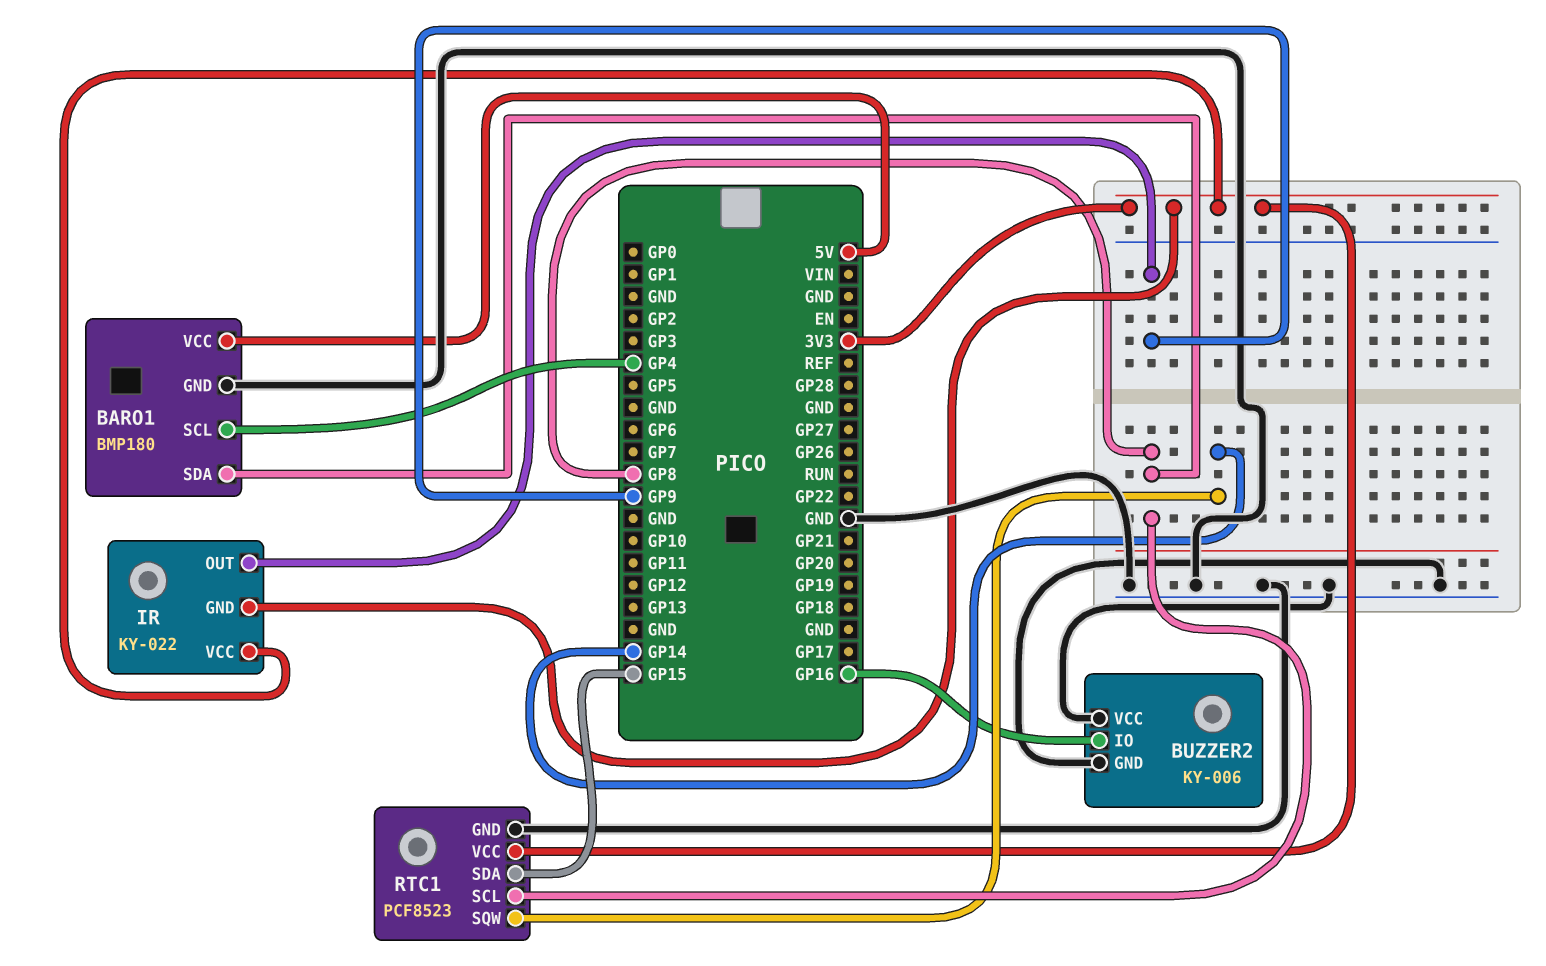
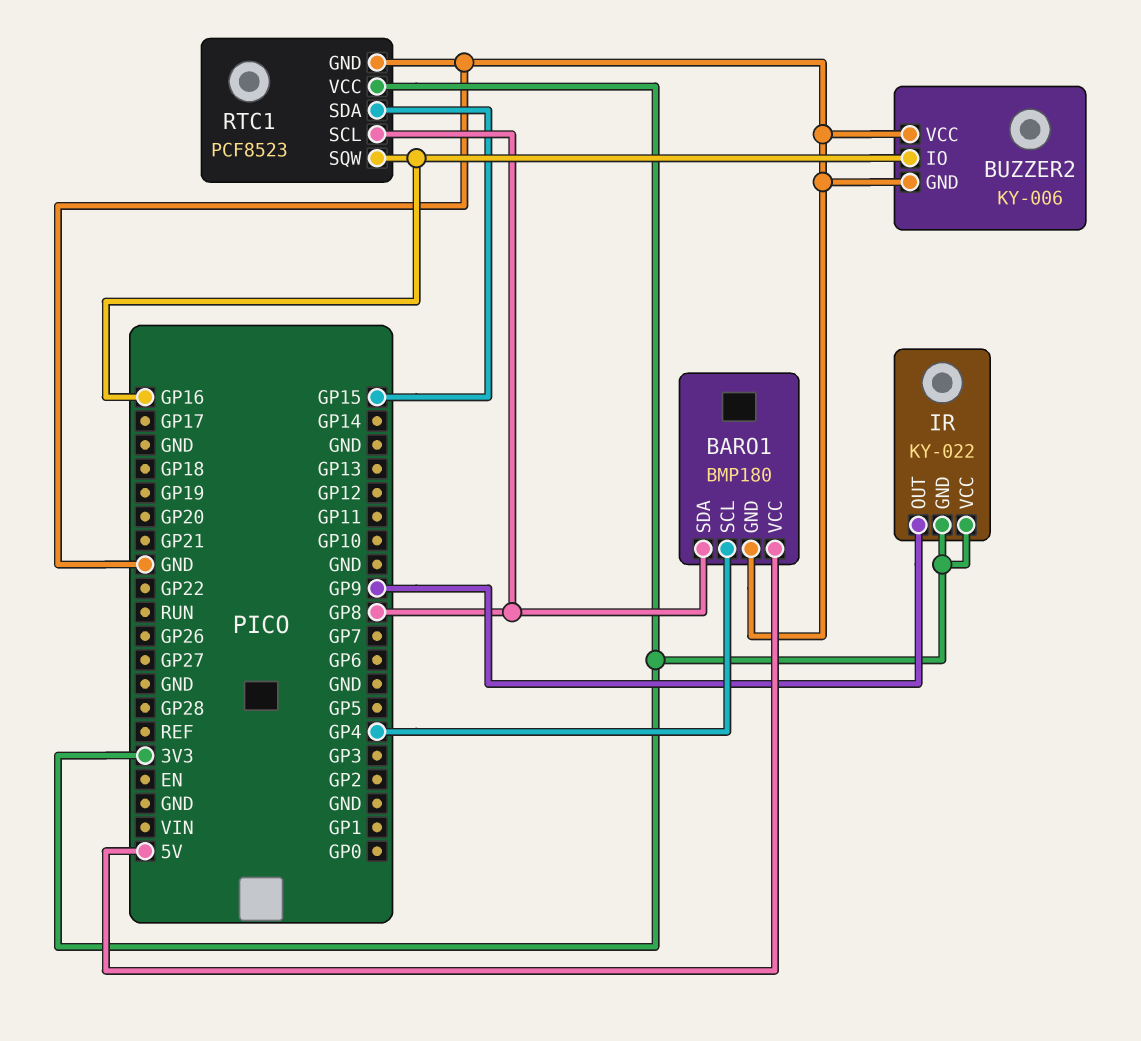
RTC1 pin SQW: GP14 -> GP16

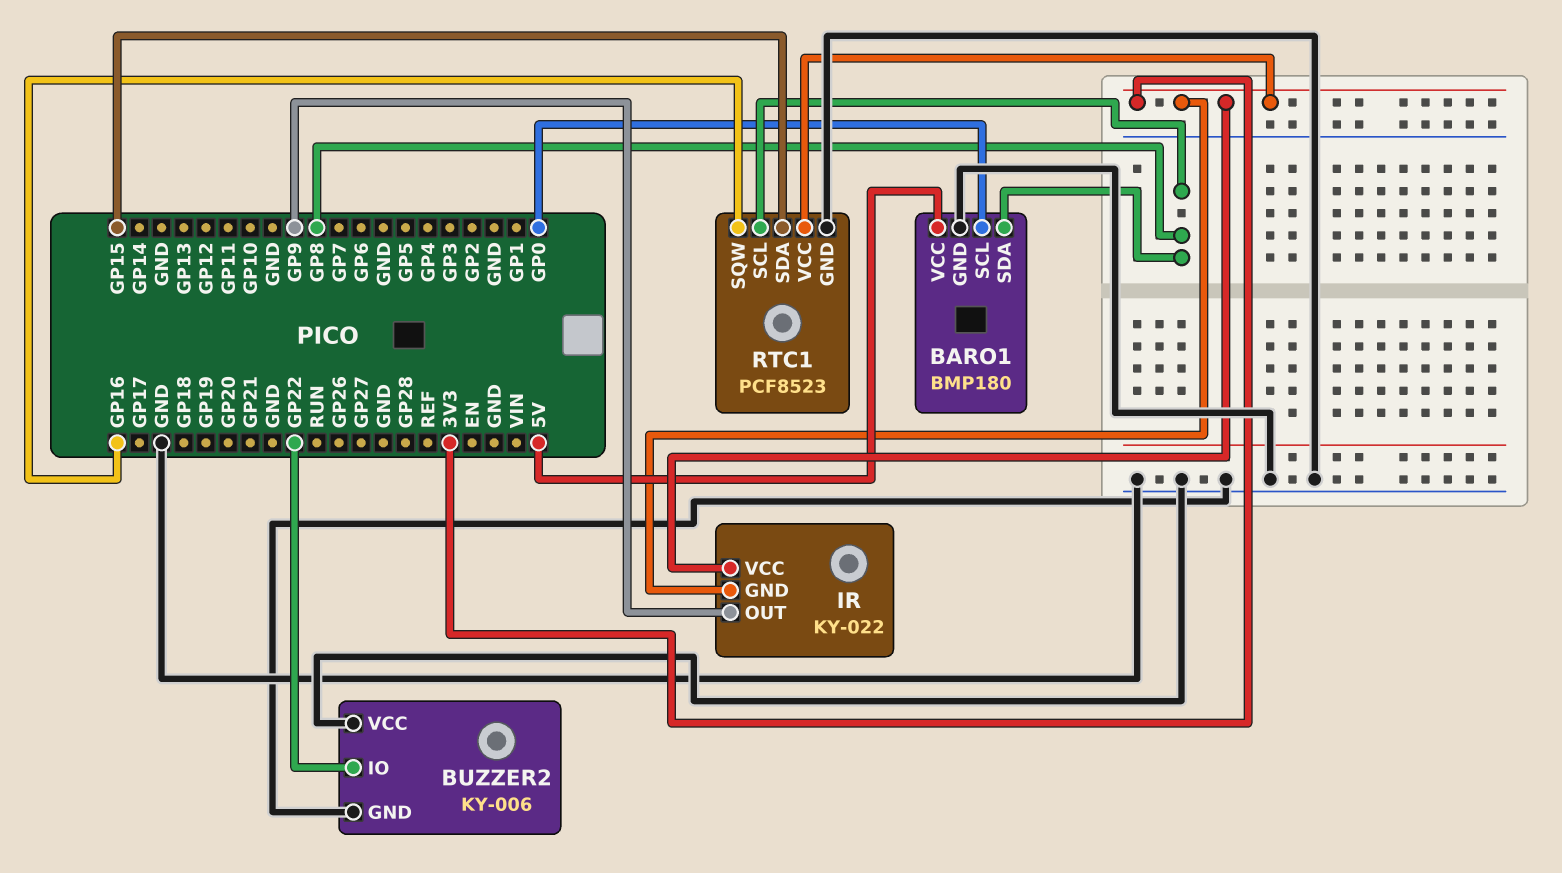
BARO1 pin SCL: GP4 -> GP0
BUZZER2 pin IO: GP16 -> GP22

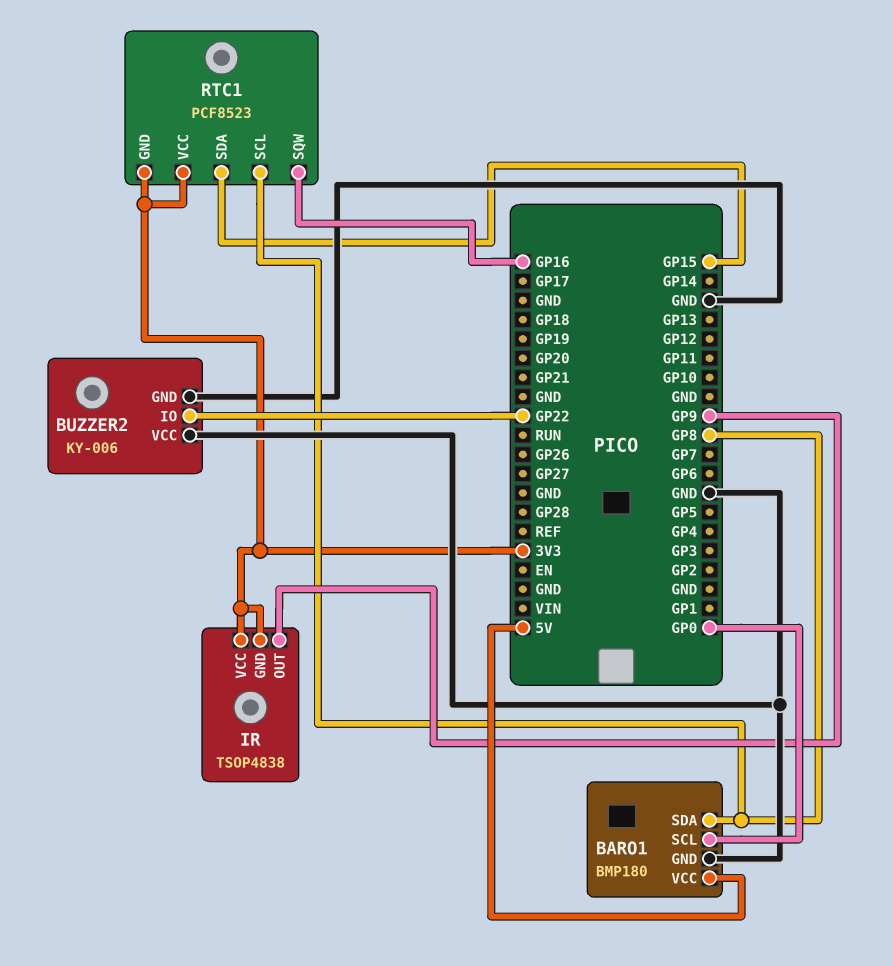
IR: KY-022 -> TSOP4838
RTC1 pin GND: GND -> 3V3

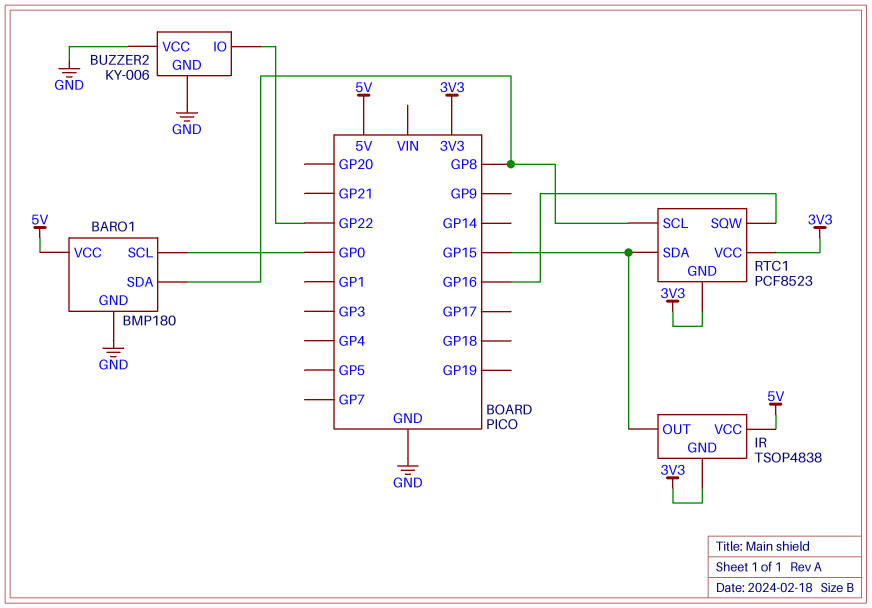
IR pin OUT: GP9 -> GP15
IR pin VCC: 3V3 -> 5V

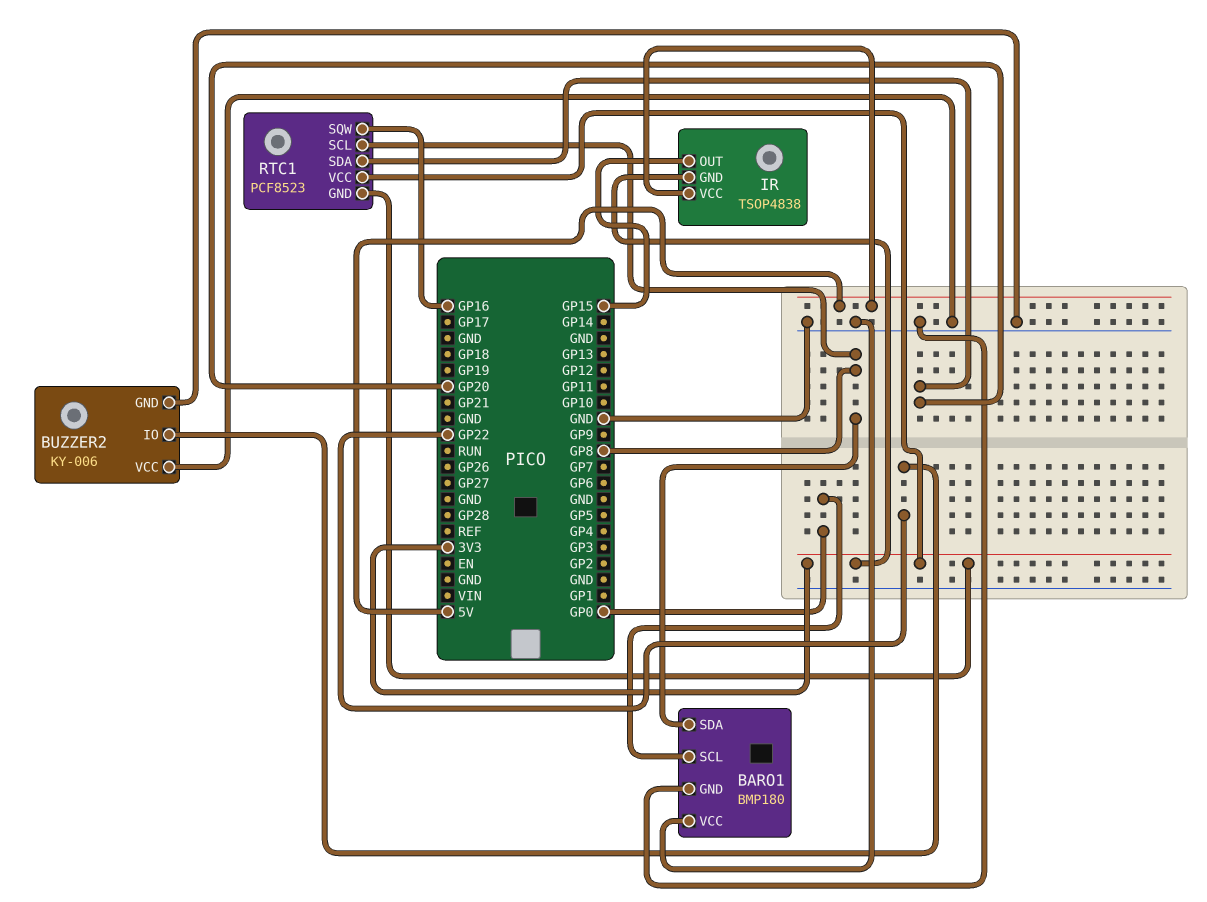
BARO1 pin VCC: 5V -> GND
RTC1 pin SDA: GP15 -> GP20

